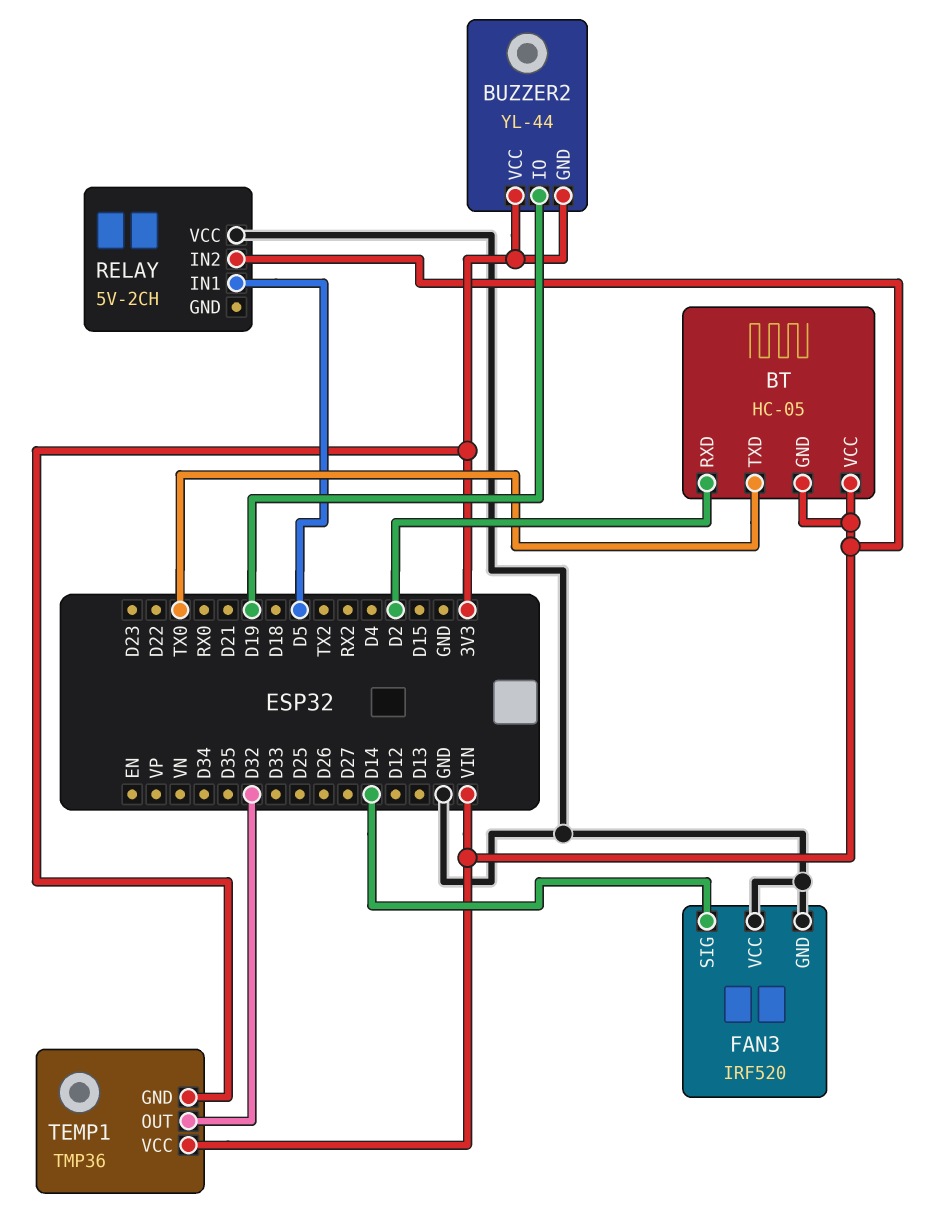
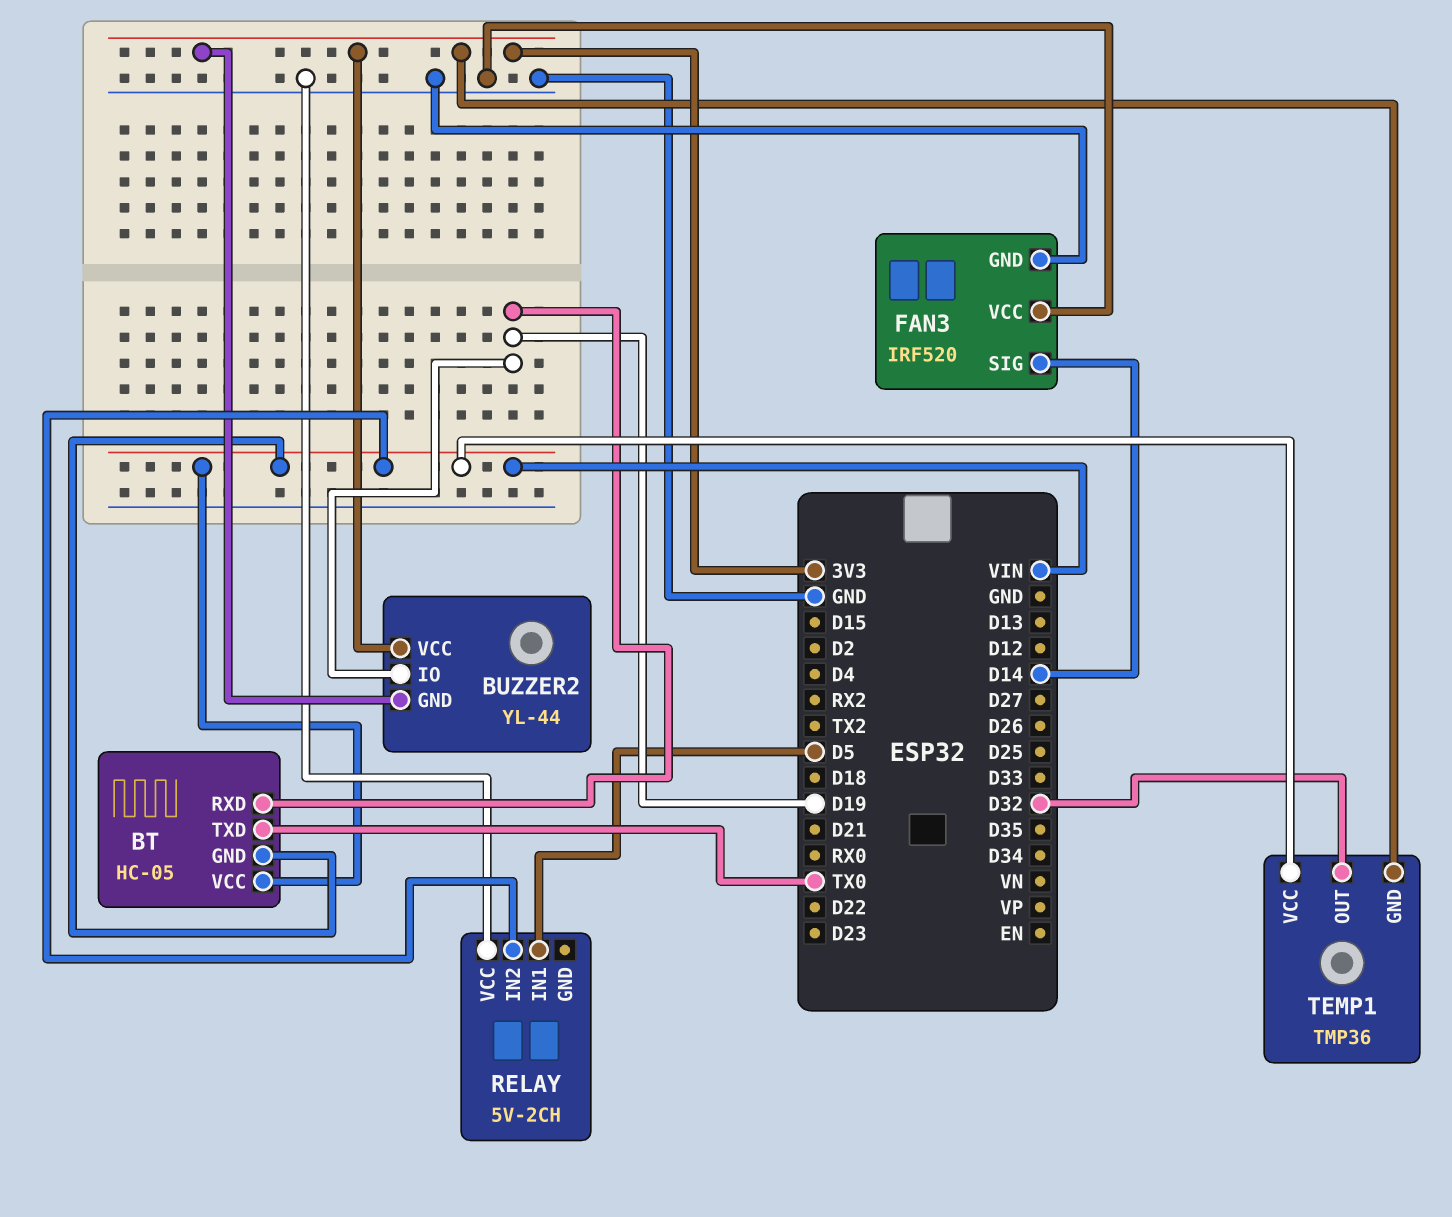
BT pin RXD: D2 -> D19

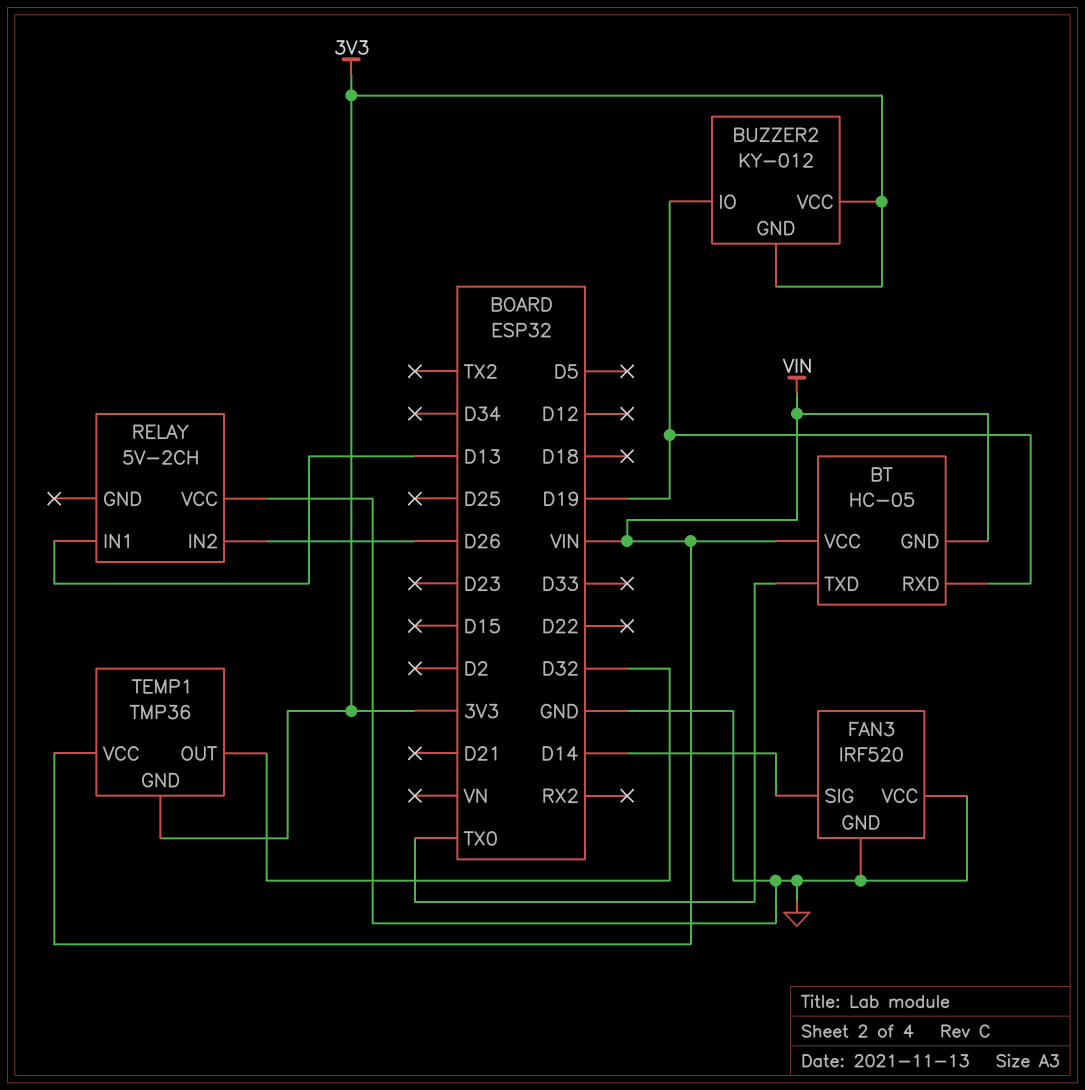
BUZZER2: YL-44 -> KY-012
RELAY pin IN1: D5 -> D13
RELAY pin IN2: VIN -> D26

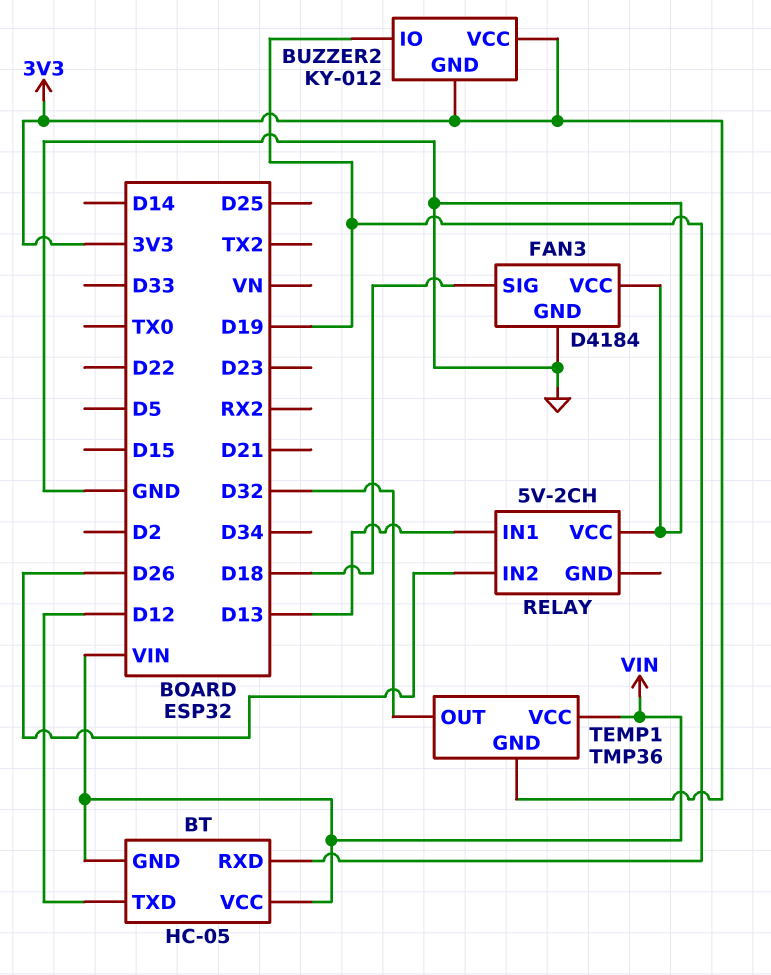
BT pin TXD: TX0 -> D12
FAN3: IRF520 -> D4184
FAN3 pin SIG: D14 -> D18

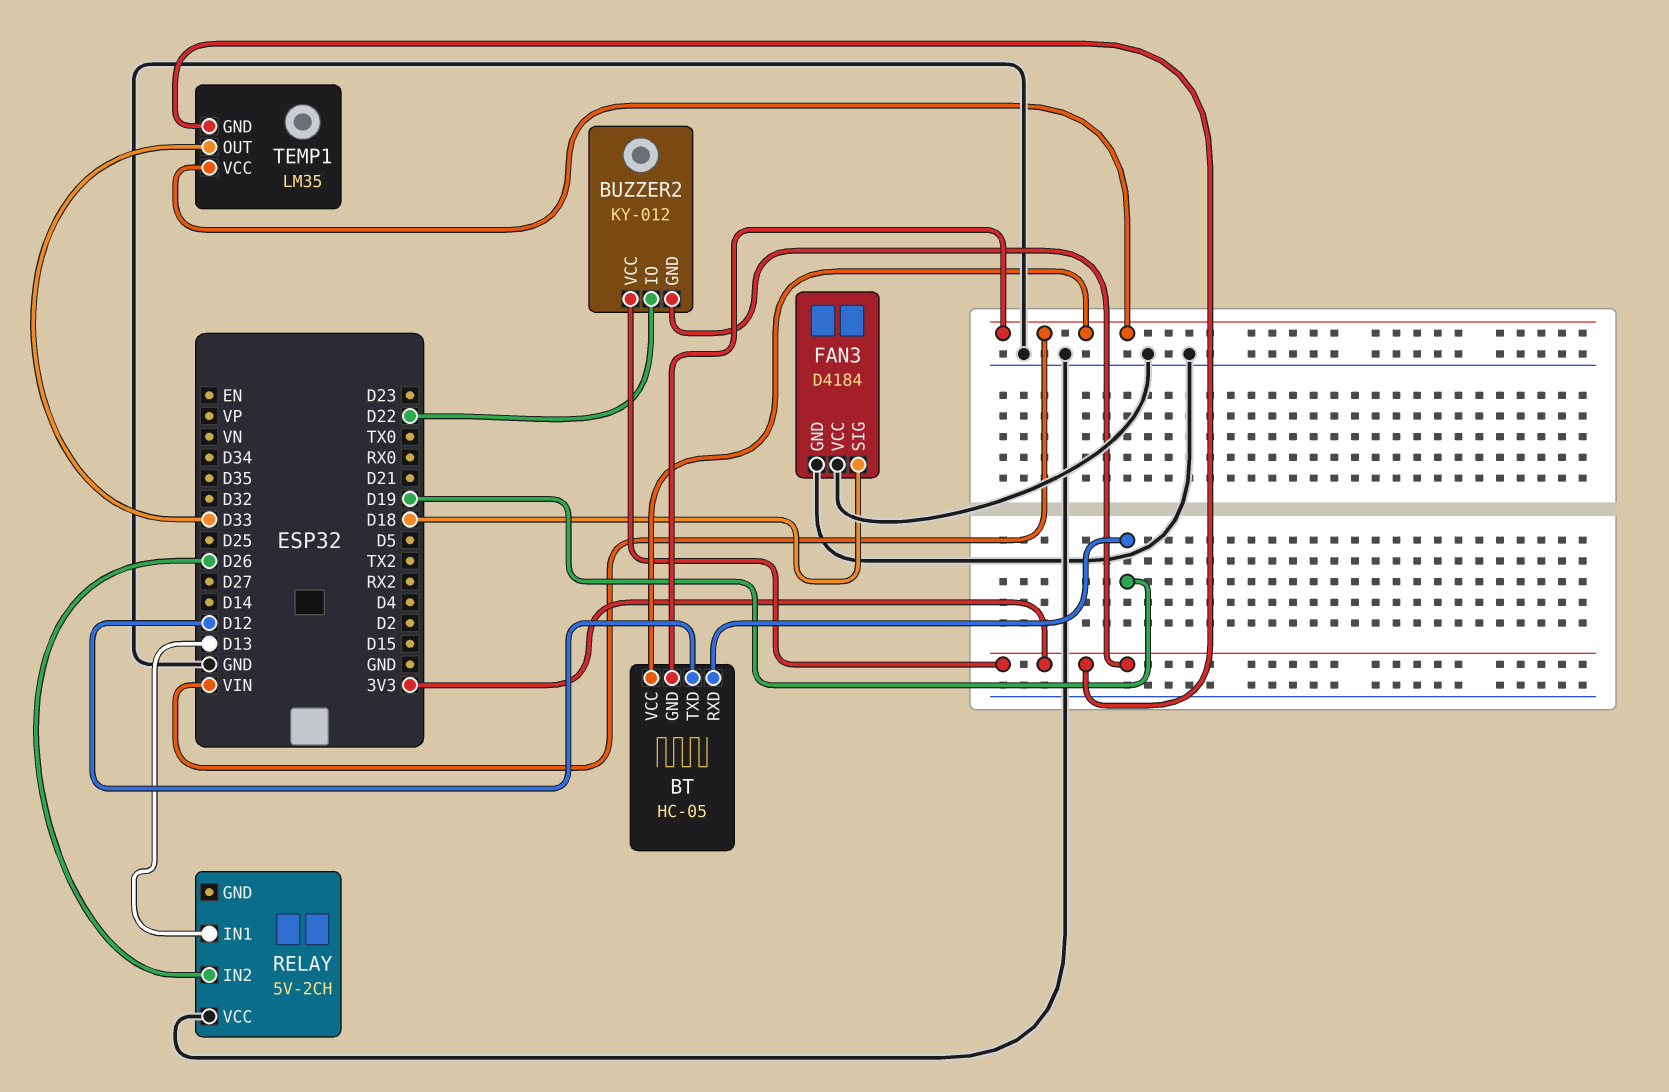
BUZZER2 pin IO: D19 -> D22
TEMP1: TMP36 -> LM35
TEMP1 pin OUT: D32 -> D33

